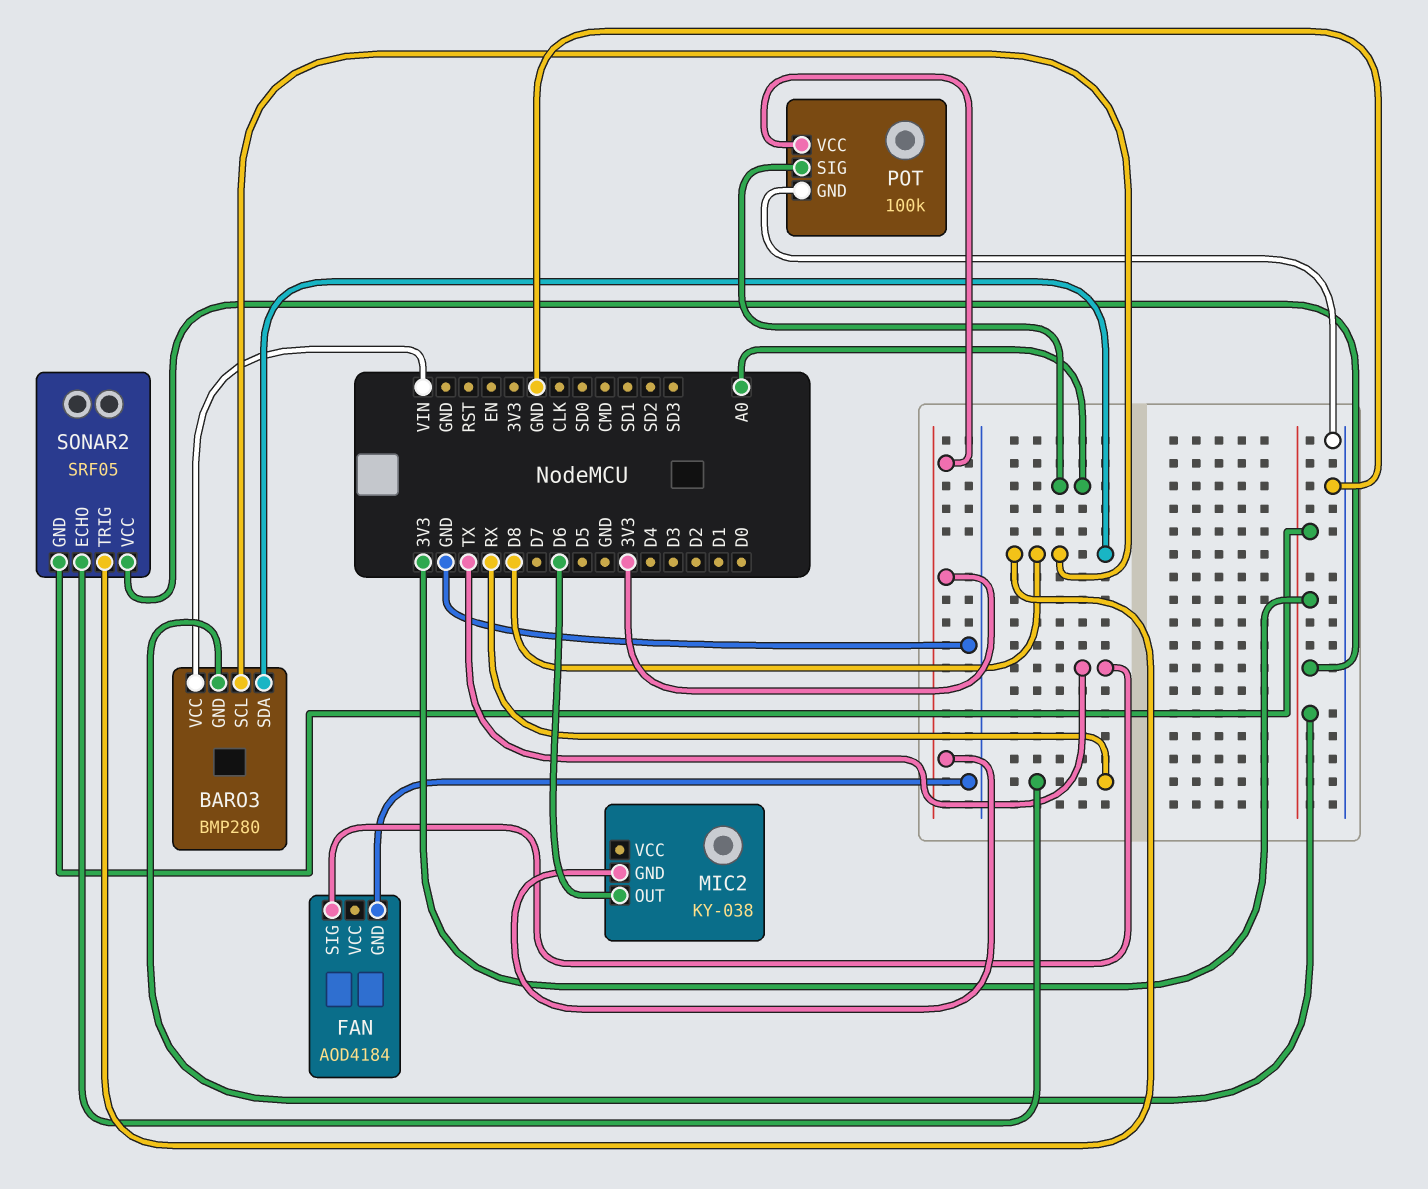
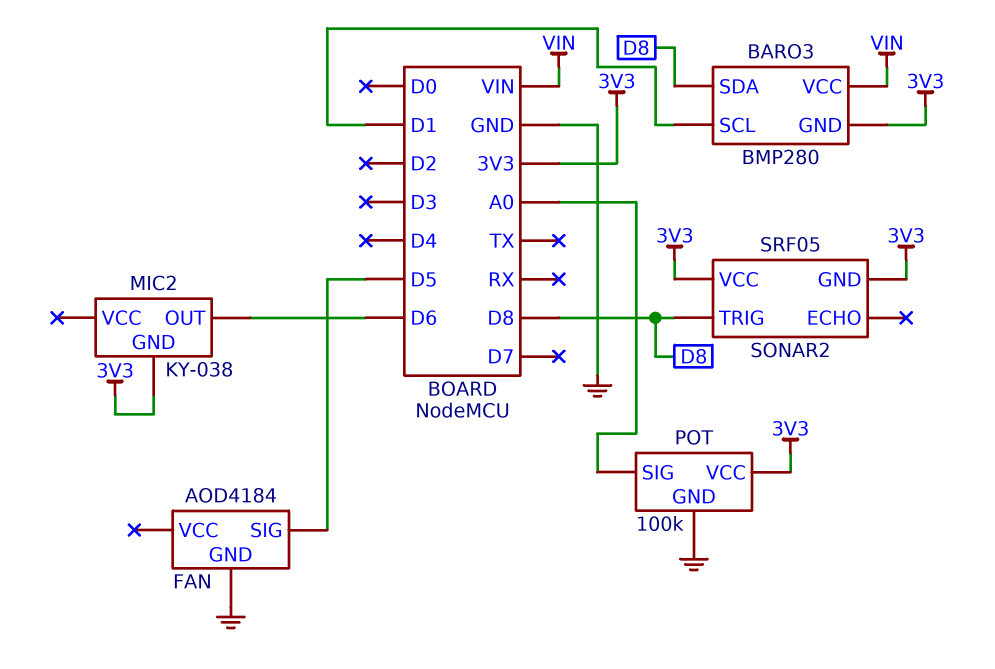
BARO3 pin SCL: D8 -> D1
FAN pin SIG: TX -> D5
SONAR2 pin ECHO: RX -> none

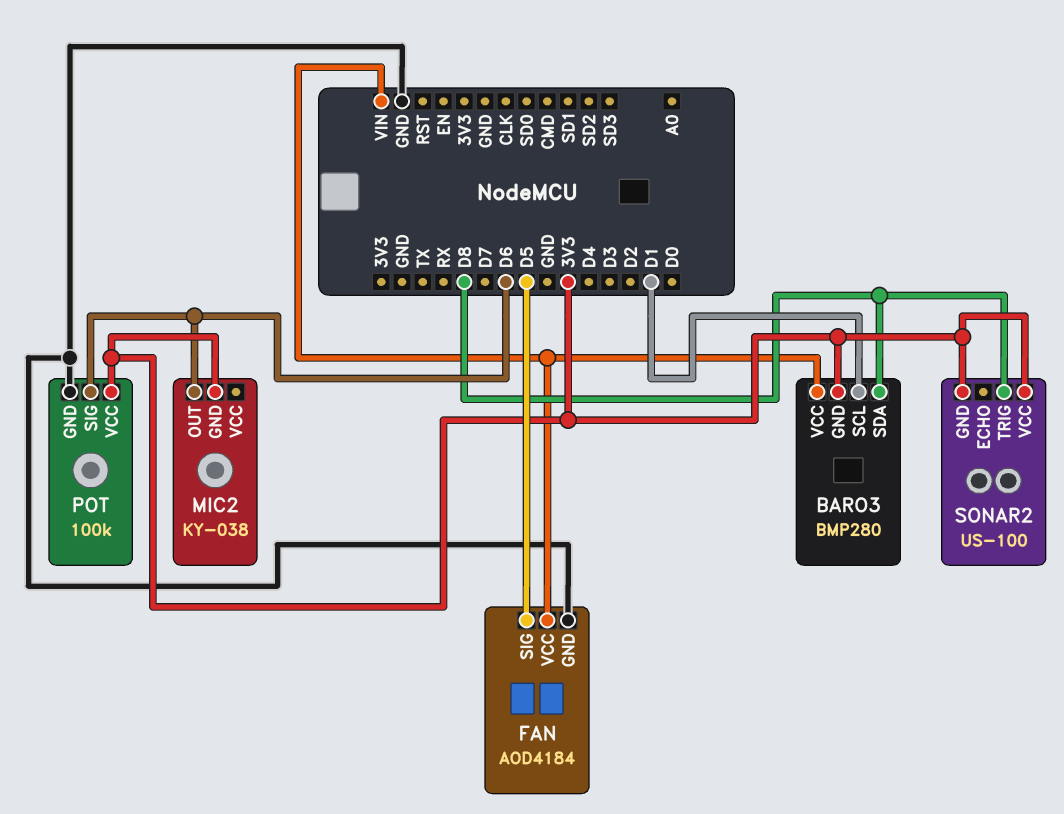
FAN pin VCC: none -> VIN
POT pin SIG: A0 -> D6
SONAR2: SRF05 -> US-100

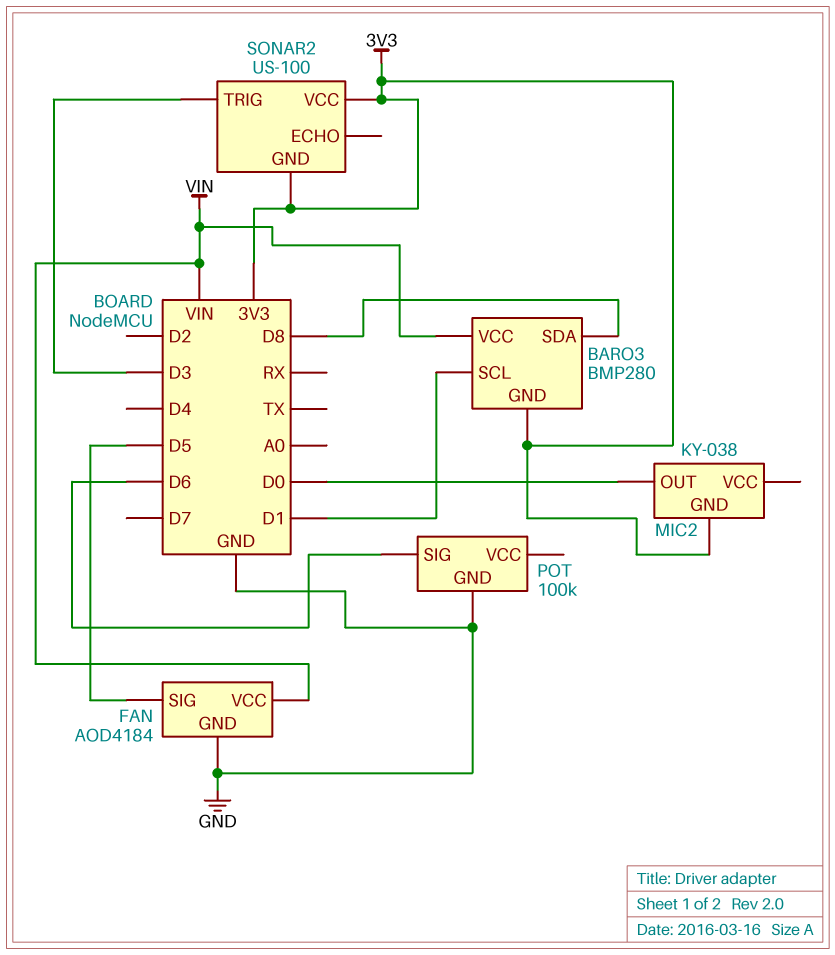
MIC2 pin OUT: D6 -> D0
POT pin VCC: 3V3 -> none
SONAR2 pin TRIG: D8 -> D3

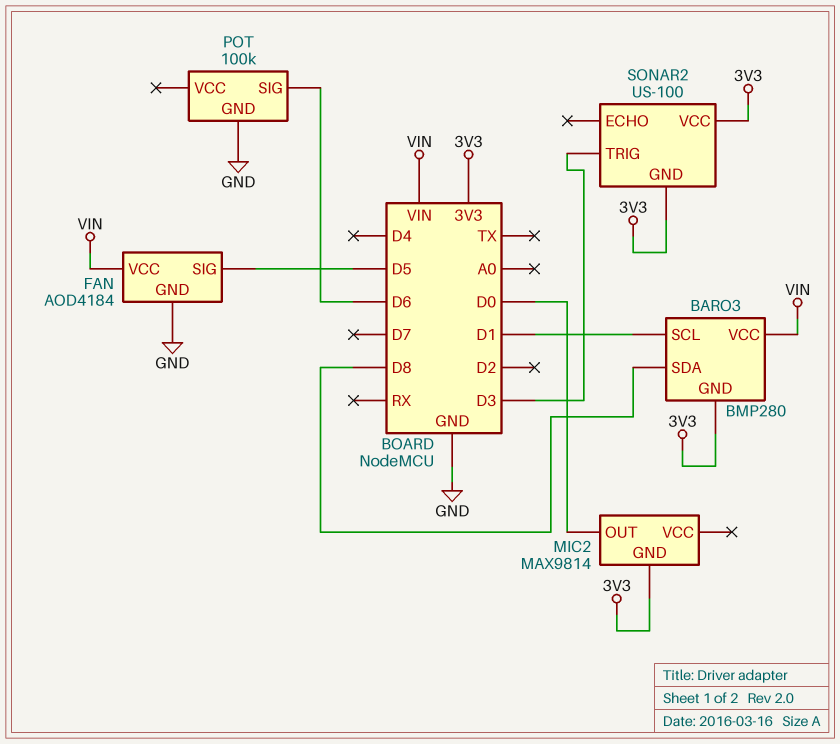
MIC2: KY-038 -> MAX9814

